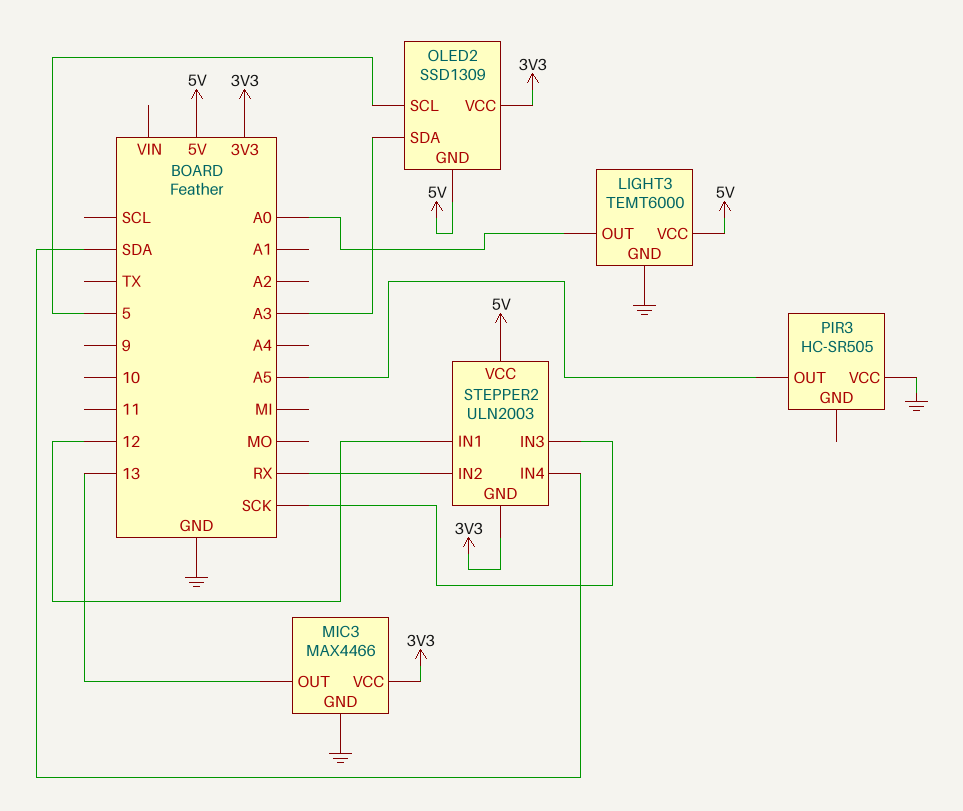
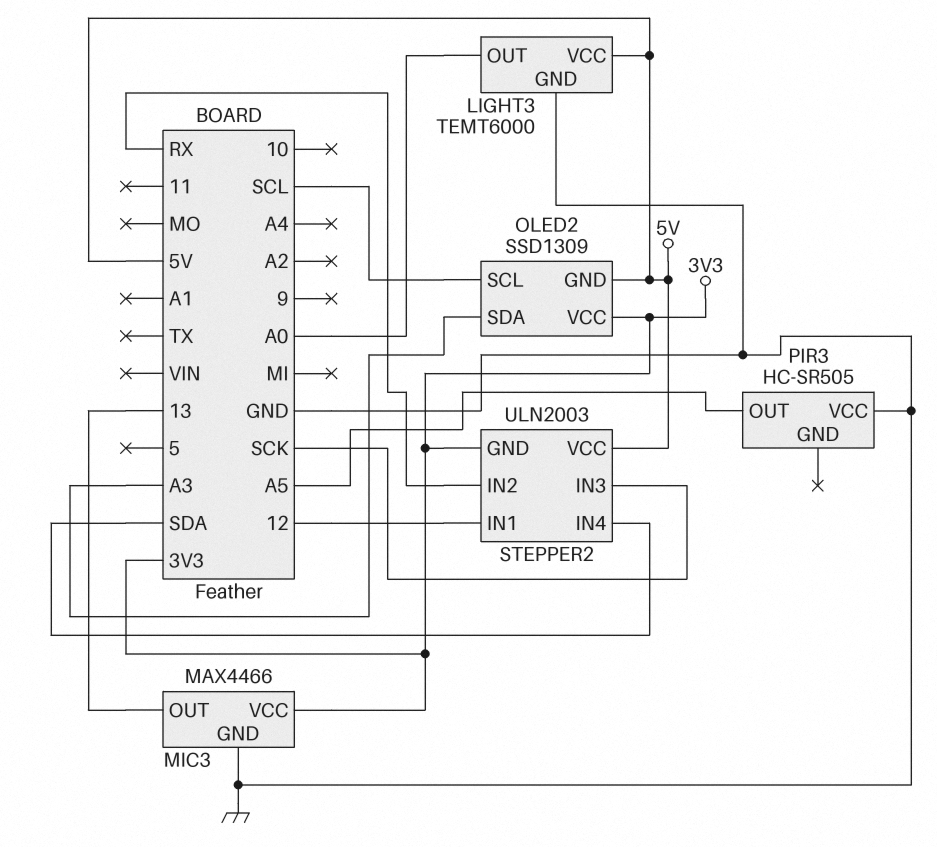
OLED2 pin SCL: 5 -> SCL

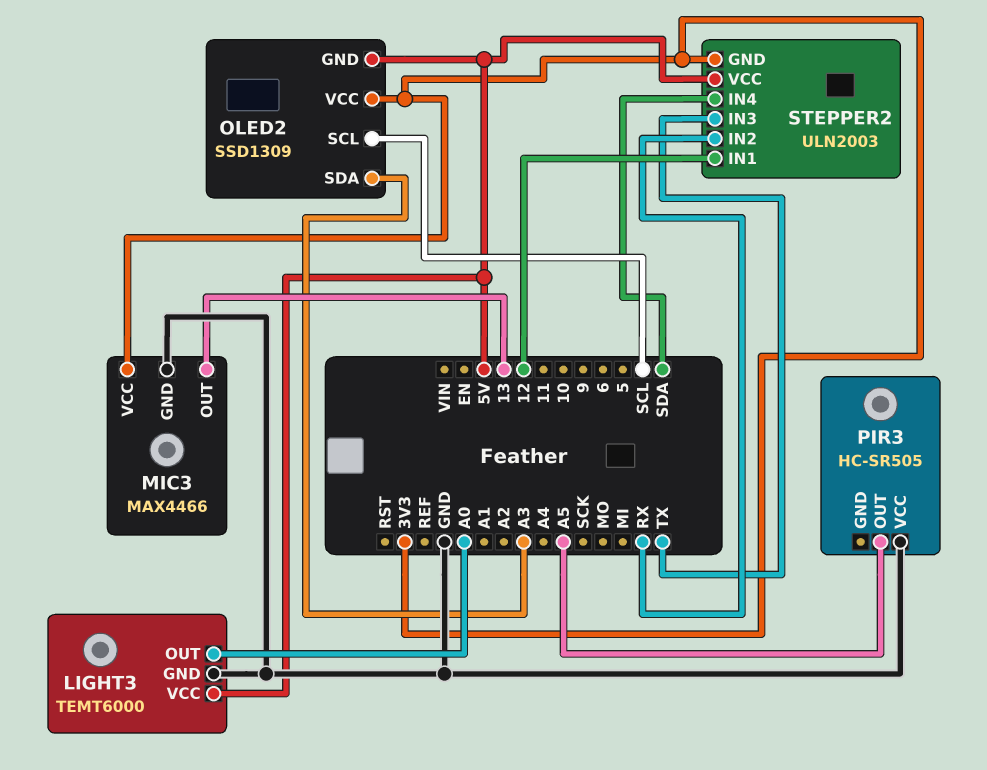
STEPPER2 pin IN3: SCK -> TX

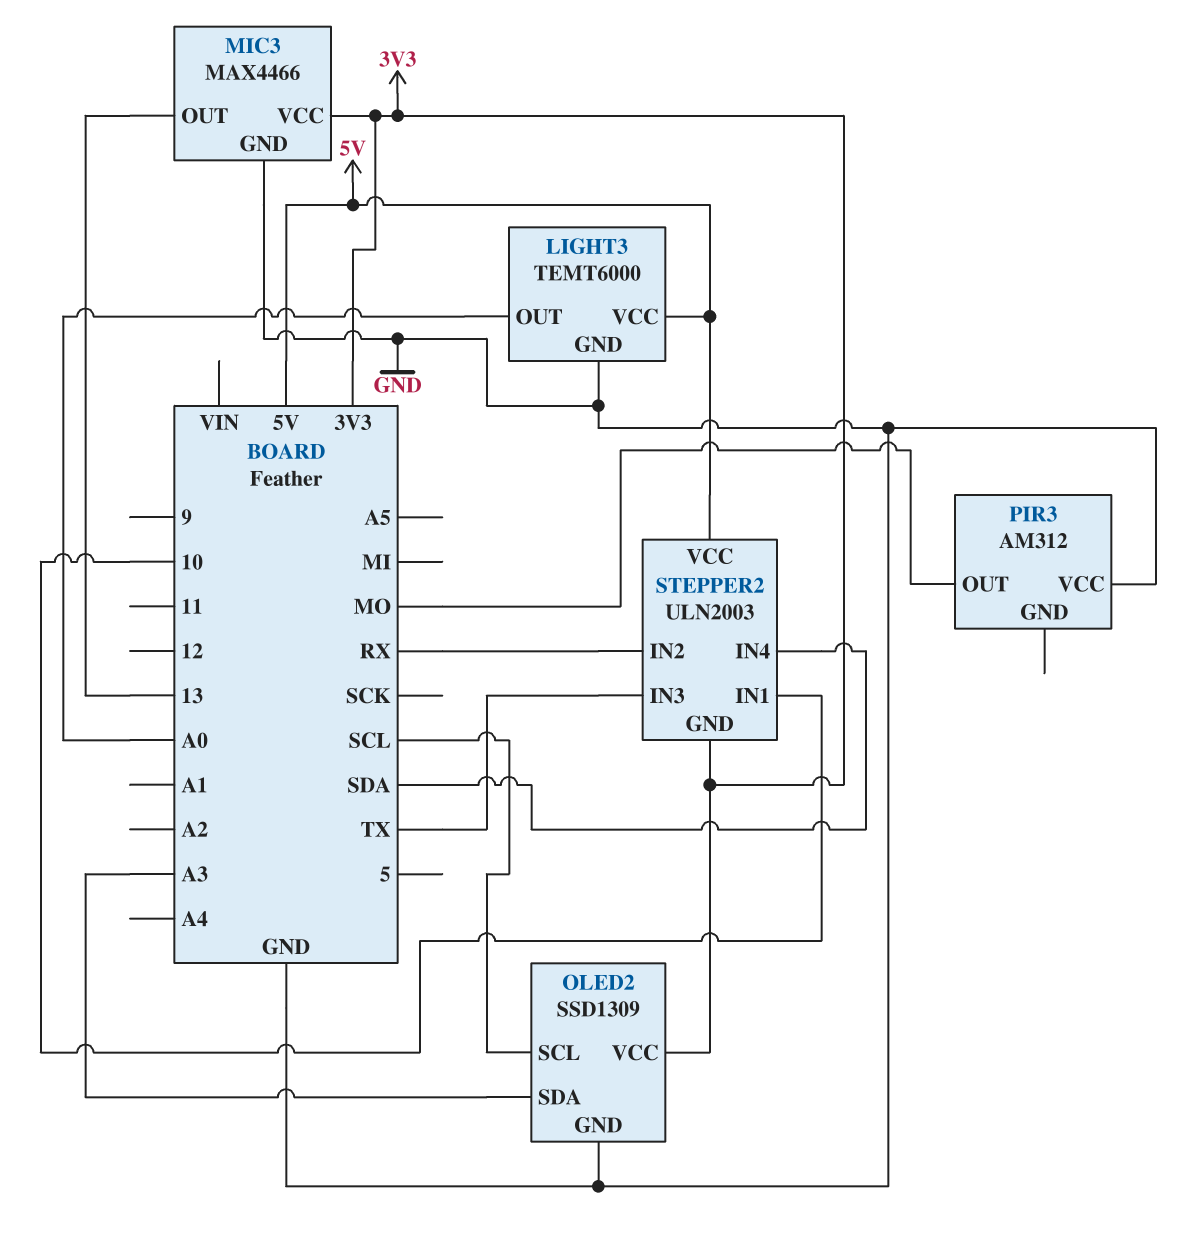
OLED2 pin GND: 5V -> GND
PIR3: HC-SR505 -> AM312
PIR3 pin OUT: A5 -> MO
STEPPER2 pin IN1: 12 -> 10

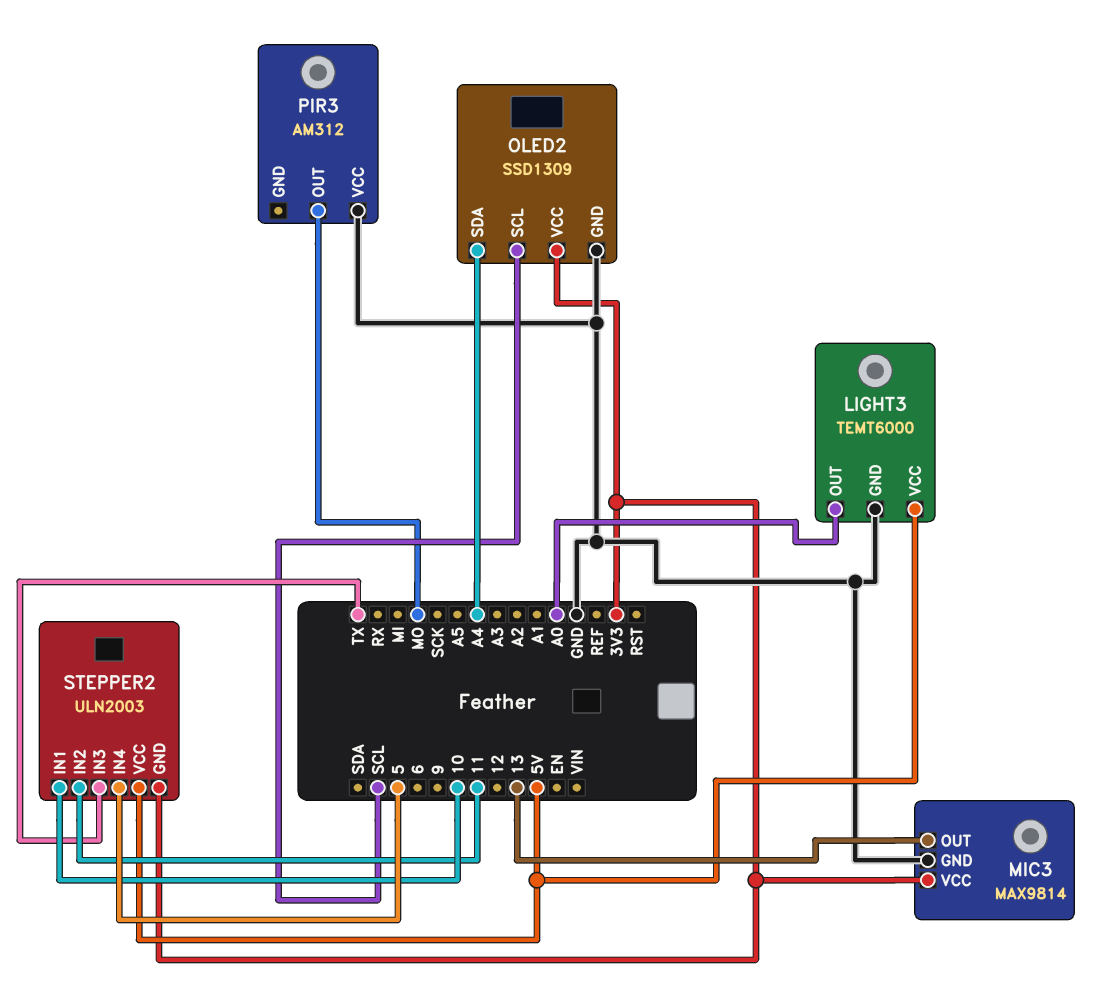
MIC3: MAX4466 -> MAX9814
OLED2 pin SDA: A3 -> A4
STEPPER2 pin IN2: RX -> 11
STEPPER2 pin IN4: SDA -> 5

